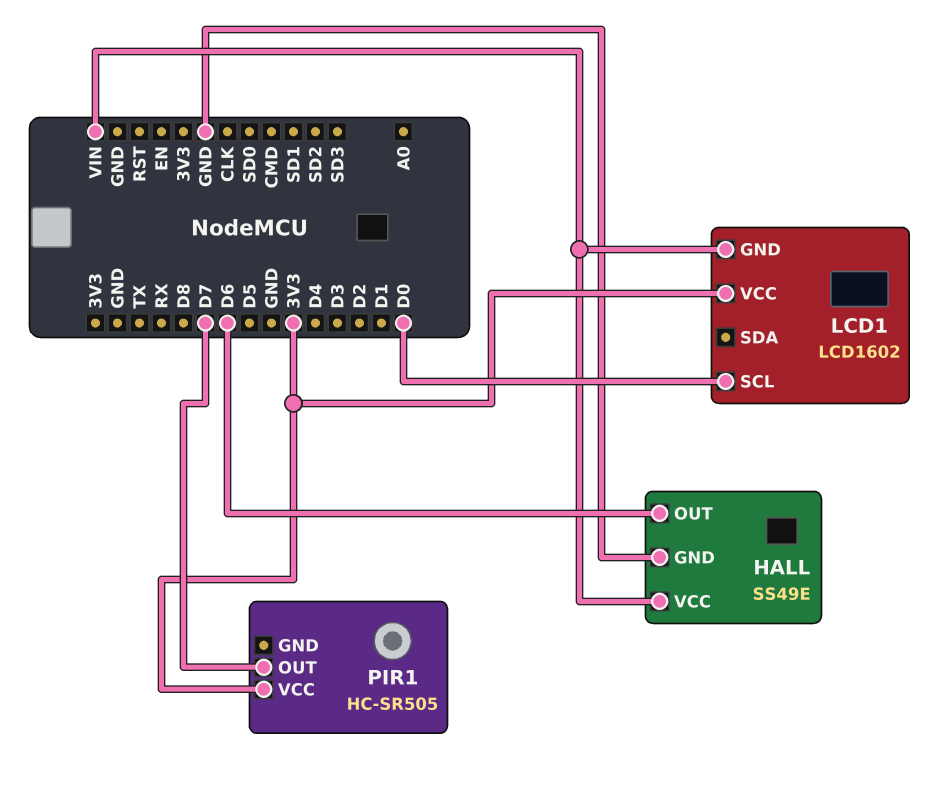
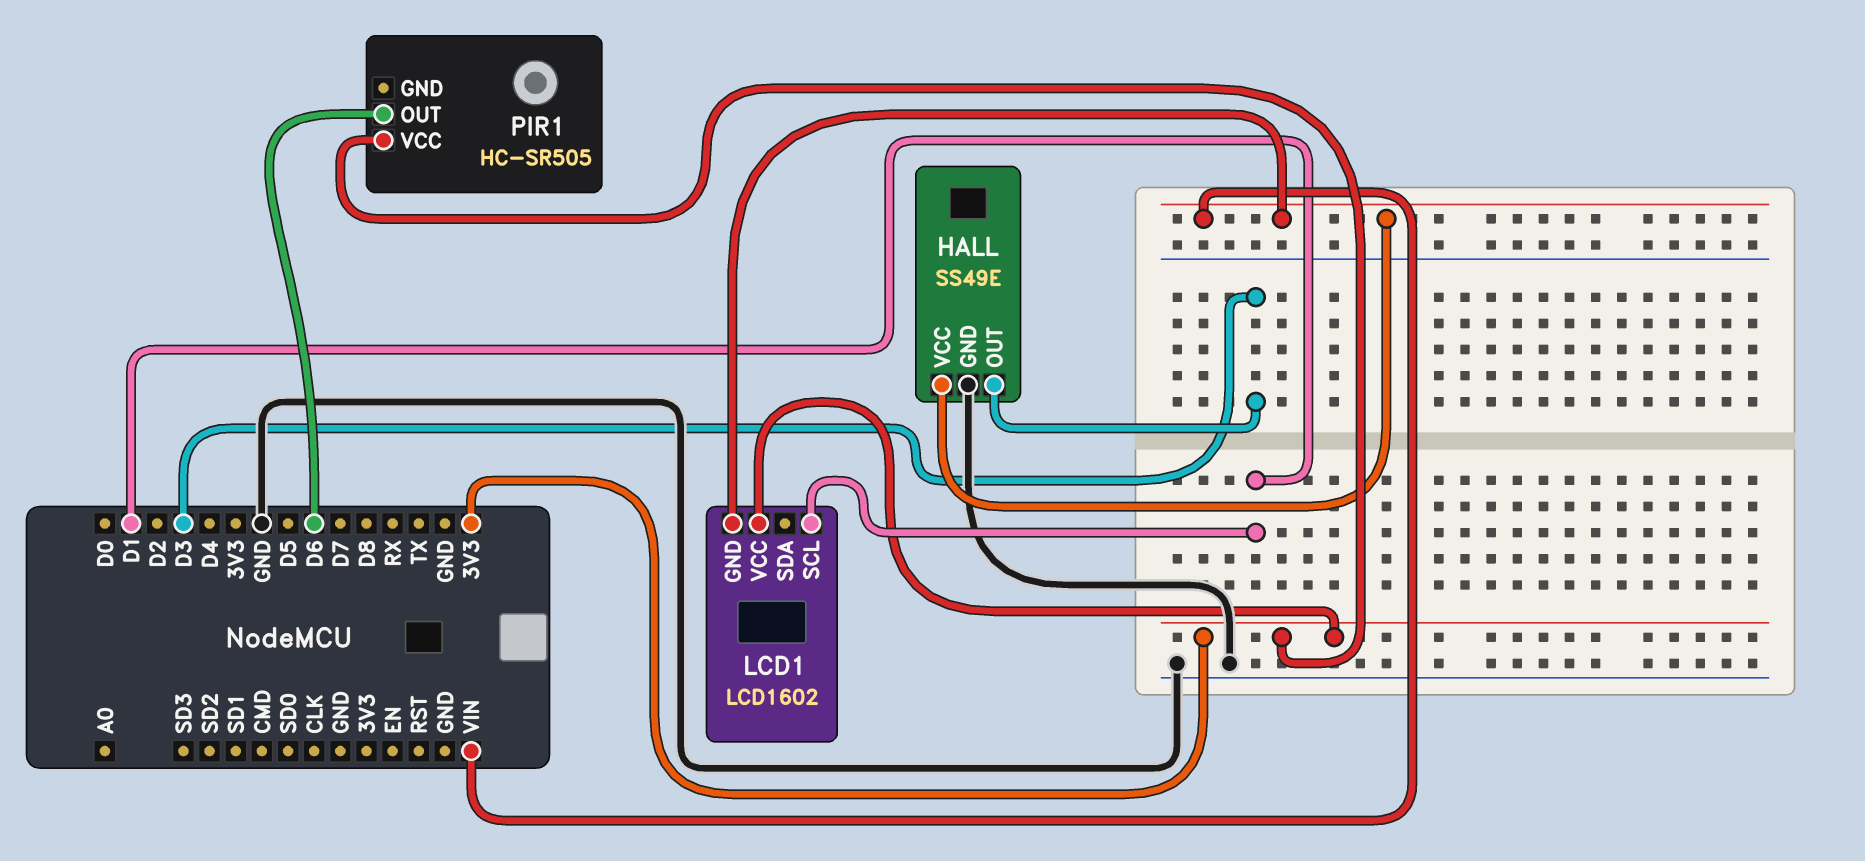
HALL pin OUT: D6 -> D3
LCD1 pin SCL: D0 -> D1
PIR1 pin OUT: D7 -> D6

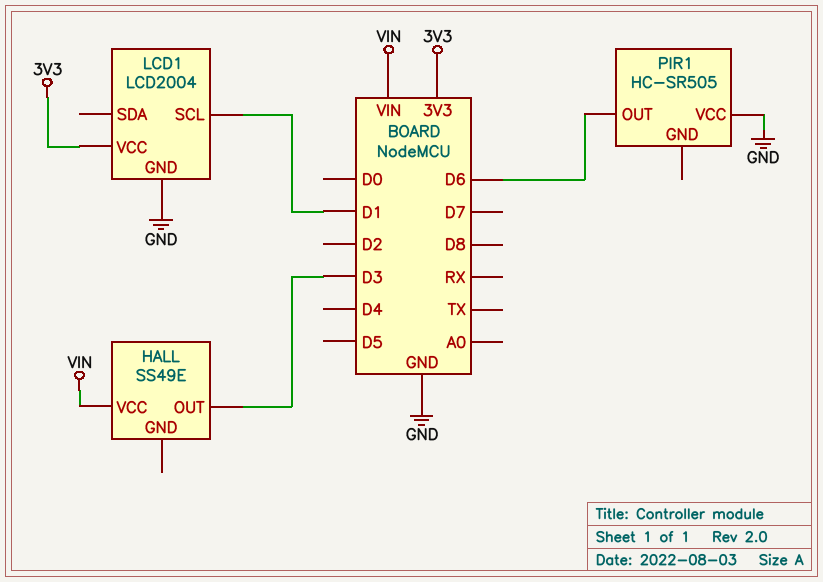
HALL pin GND: GND -> none
LCD1: LCD1602 -> LCD2004
LCD1 pin GND: VIN -> GND
PIR1 pin VCC: 3V3 -> GND

